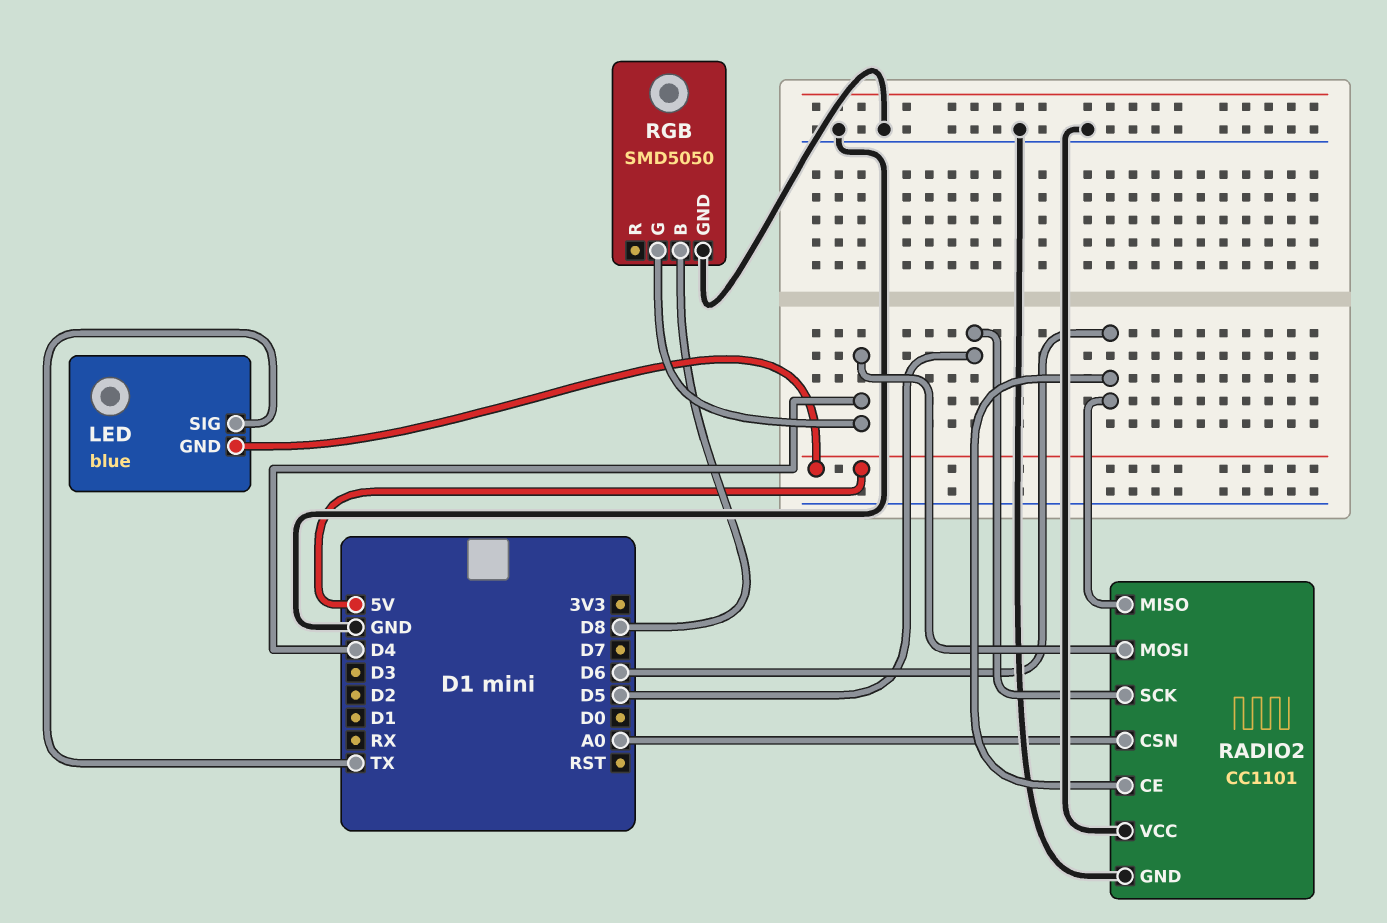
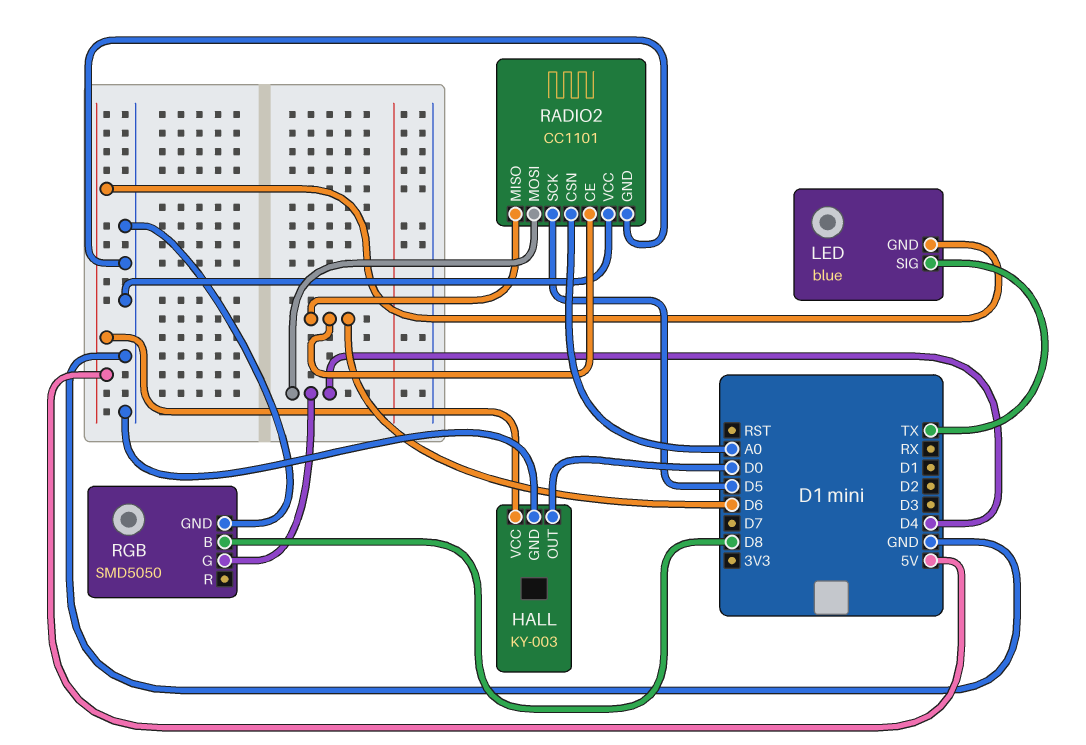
HALL: none -> KY-003
HALL pin GND: none -> GND
HALL pin OUT: none -> D0
HALL pin VCC: none -> 5V

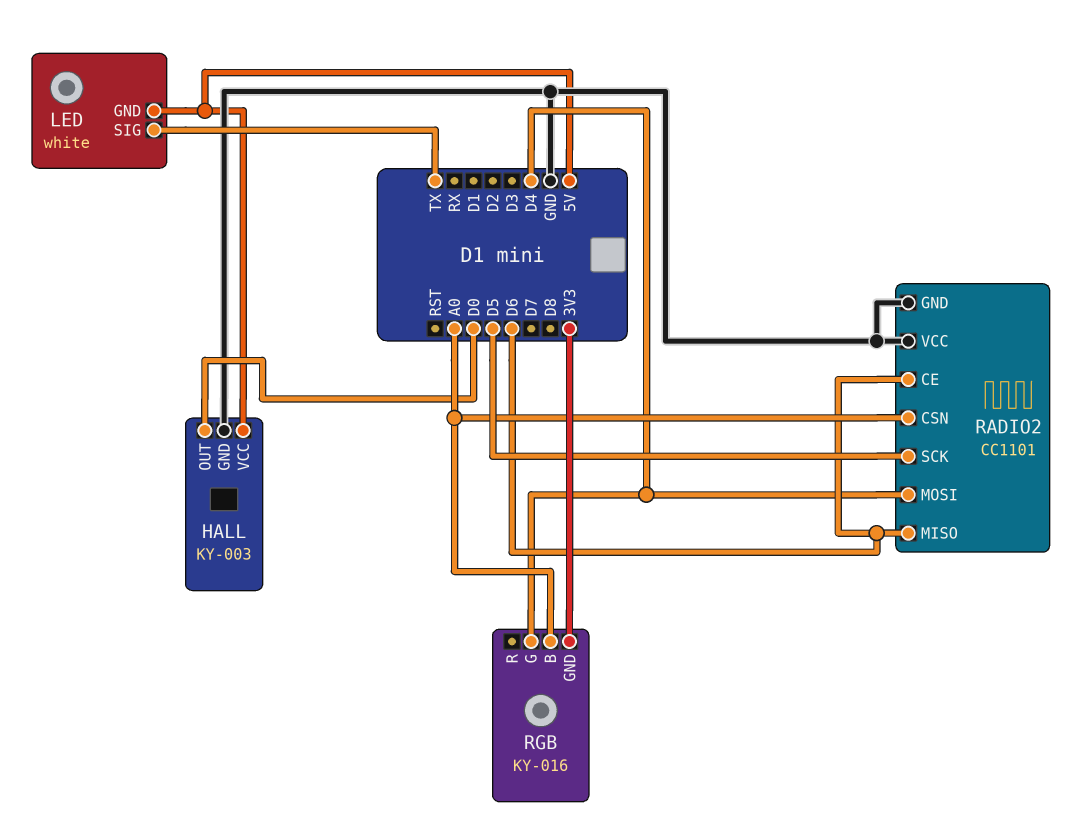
LED: blue -> white
RGB: SMD5050 -> KY-016
RGB pin B: D8 -> A0
RGB pin GND: GND -> 3V3

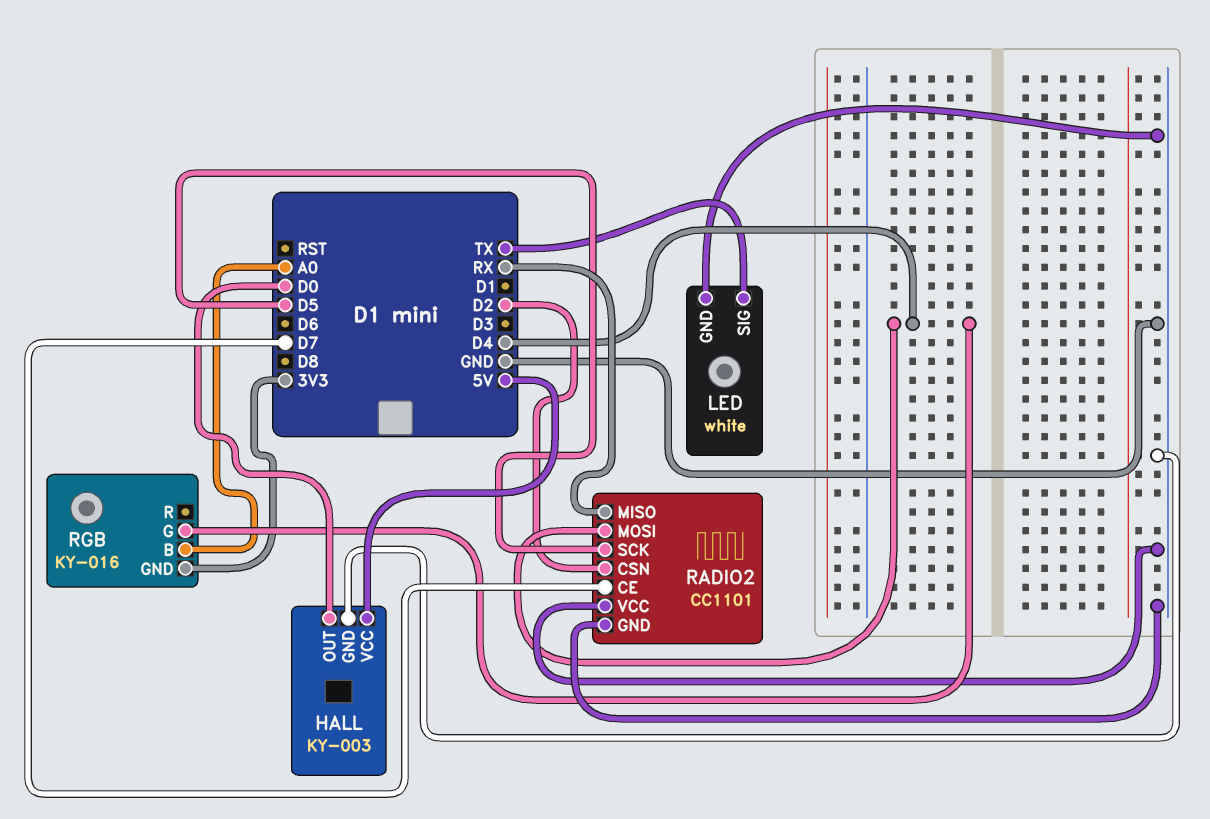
LED pin GND: 5V -> GND
RADIO2 pin CE: D6 -> D7
RADIO2 pin CSN: A0 -> D2
RADIO2 pin MISO: D6 -> RX

